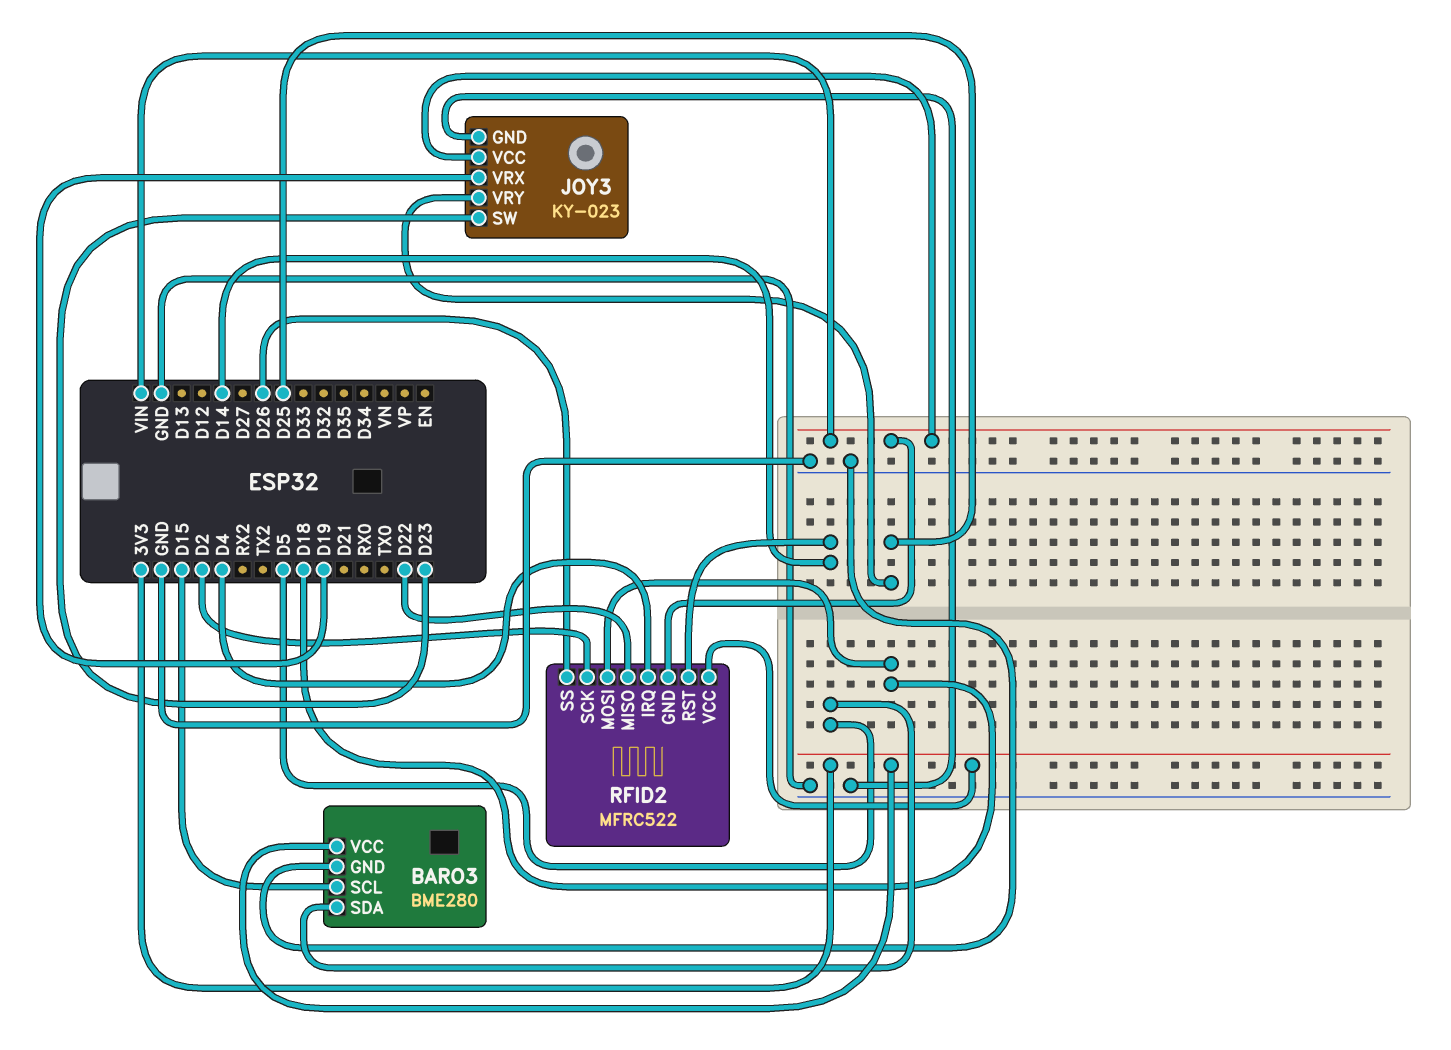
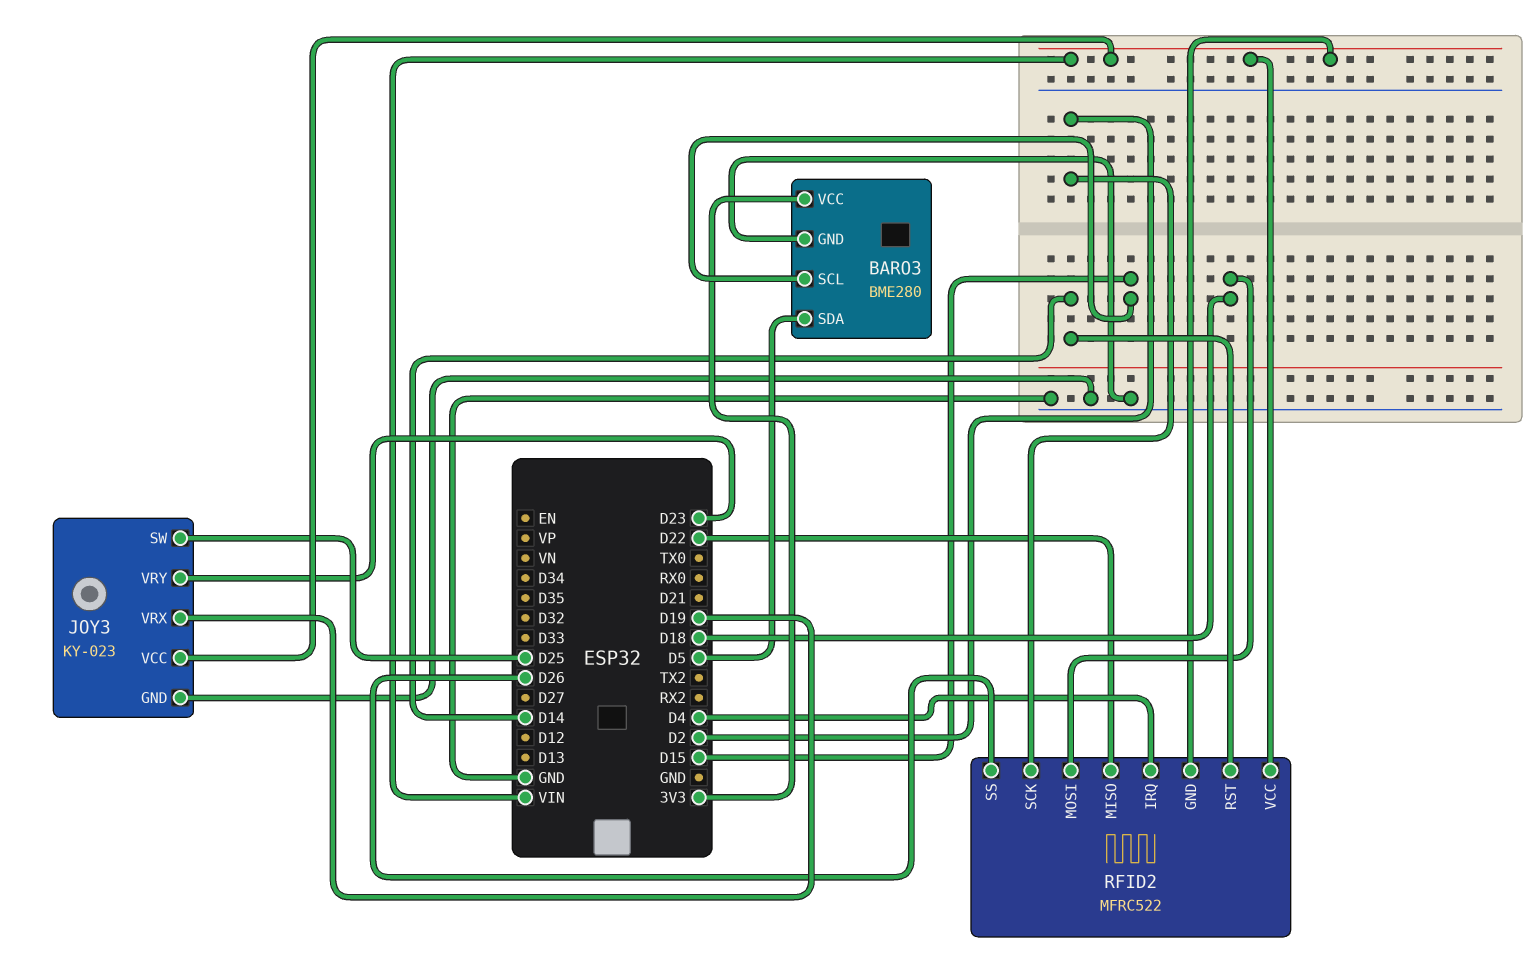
JOY3 pin SW: D23 -> D25
JOY3 pin VRY: D25 -> D23
RFID2 pin VCC: 3V3 -> VIN

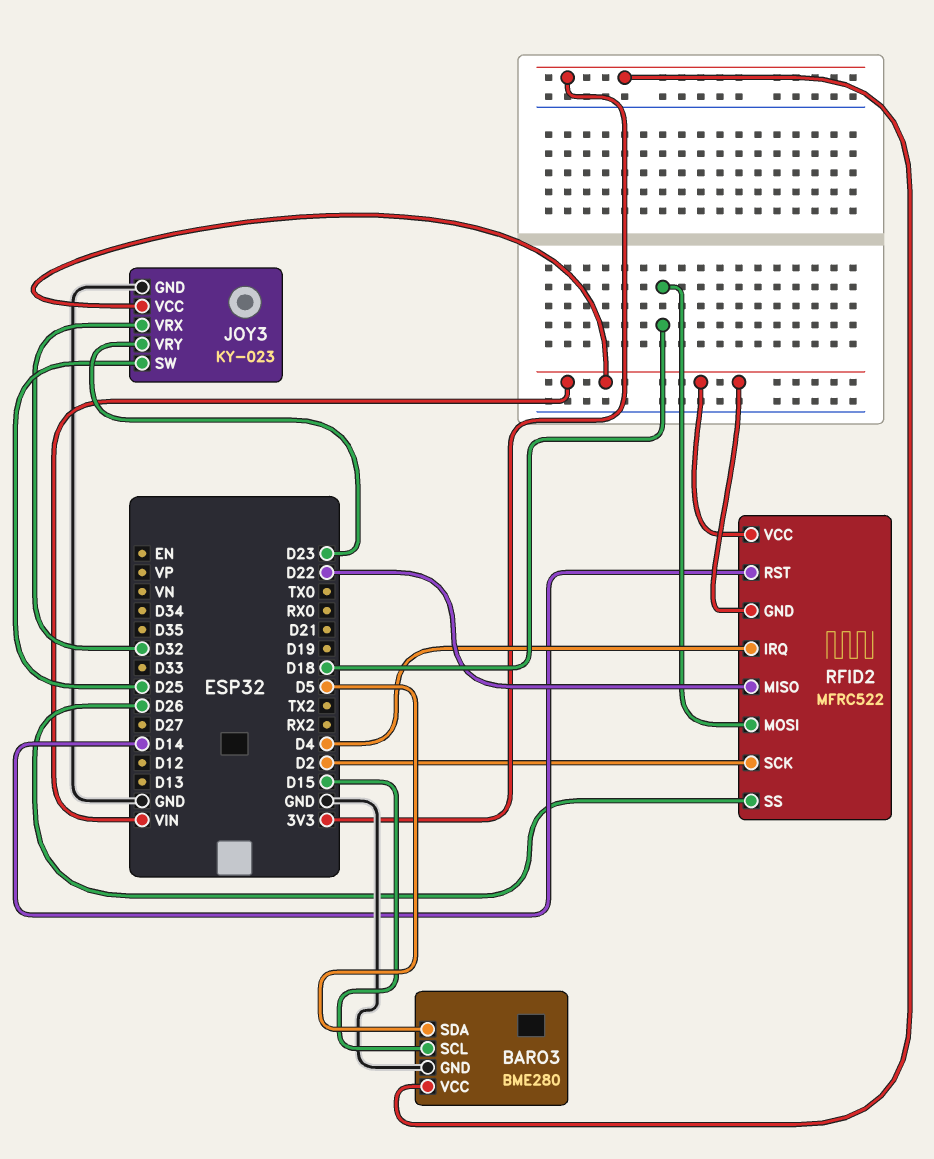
JOY3 pin VRX: D19 -> D32

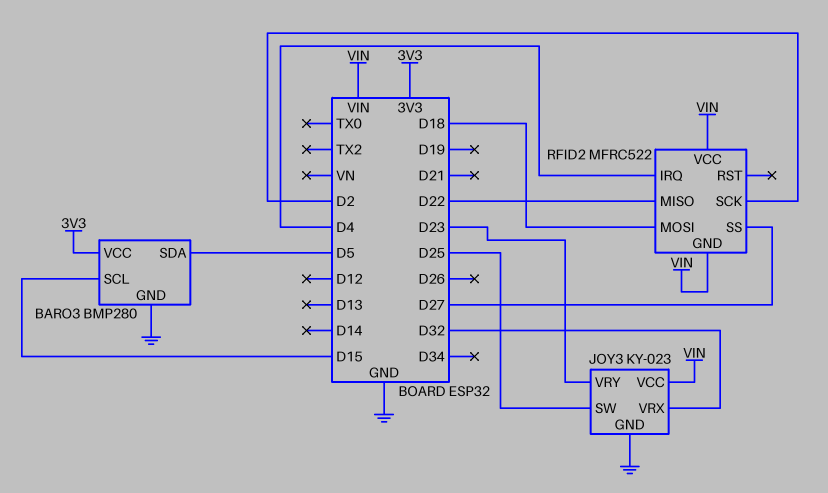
BARO3: BME280 -> BMP280
RFID2 pin RST: D14 -> none
RFID2 pin SS: D26 -> D27

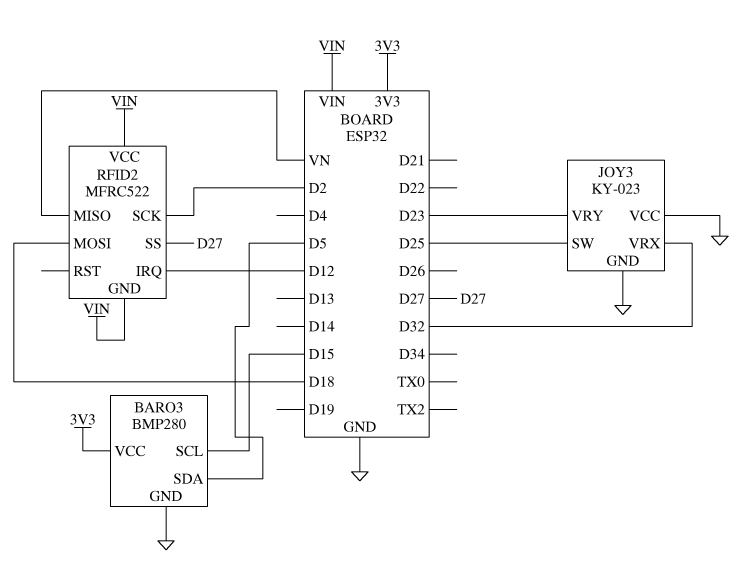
JOY3 pin VCC: VIN -> GND
RFID2 pin IRQ: D4 -> D12
RFID2 pin MISO: D22 -> VN

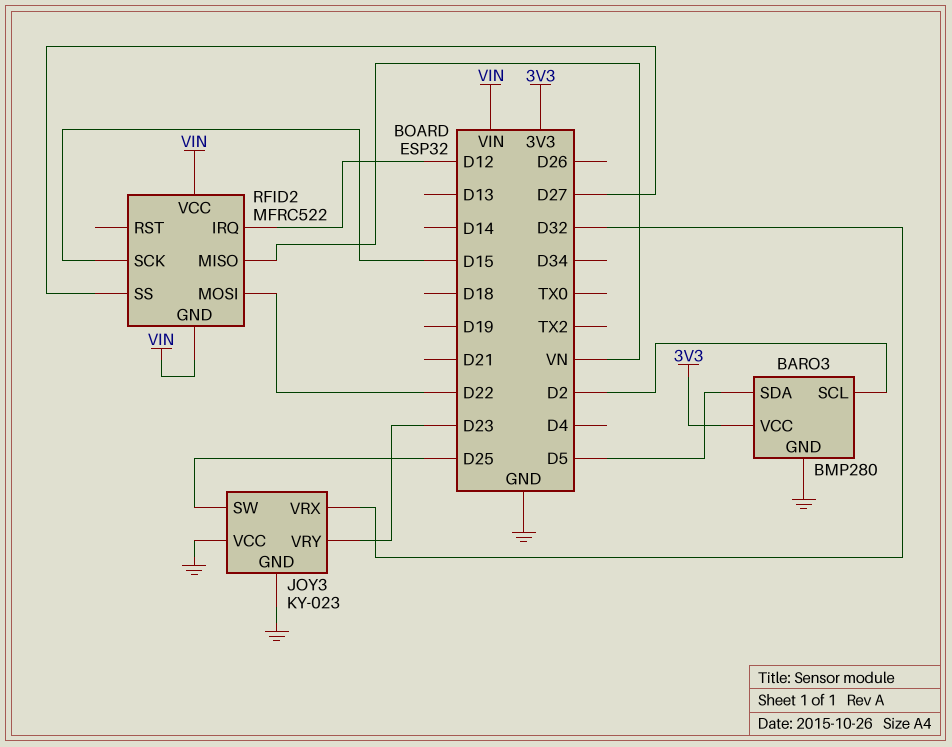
BARO3 pin SCL: D15 -> D2
RFID2 pin MOSI: D18 -> D22
RFID2 pin SCK: D2 -> D15

